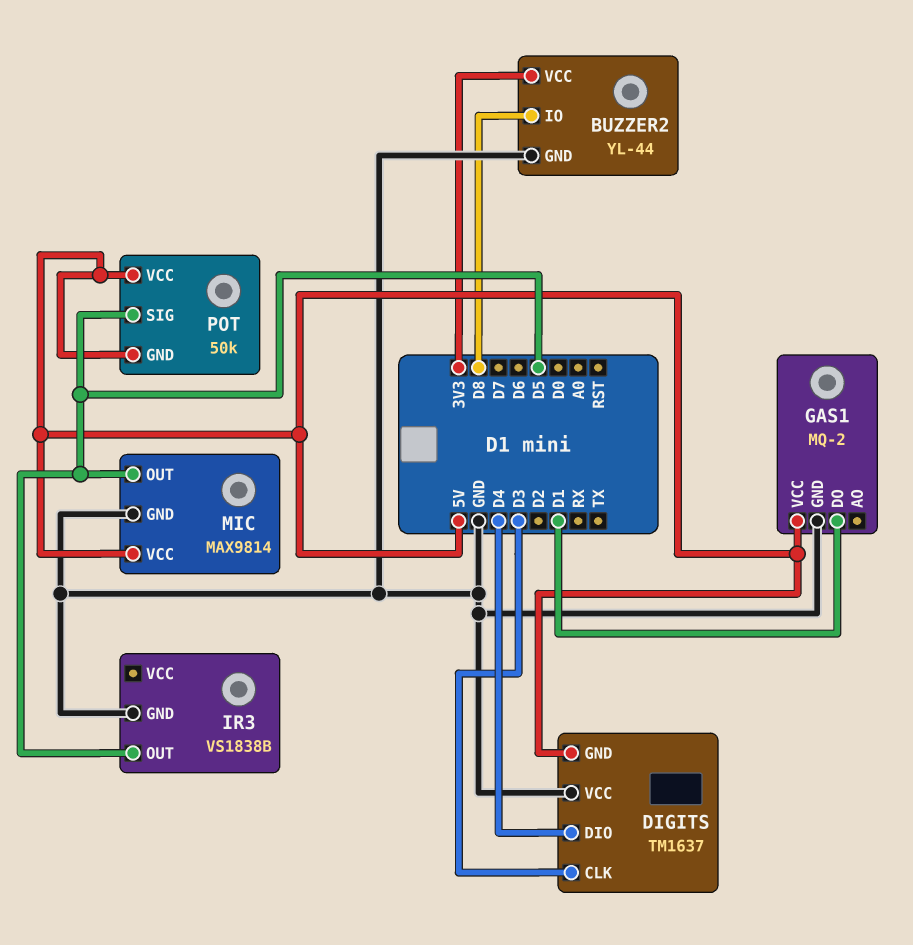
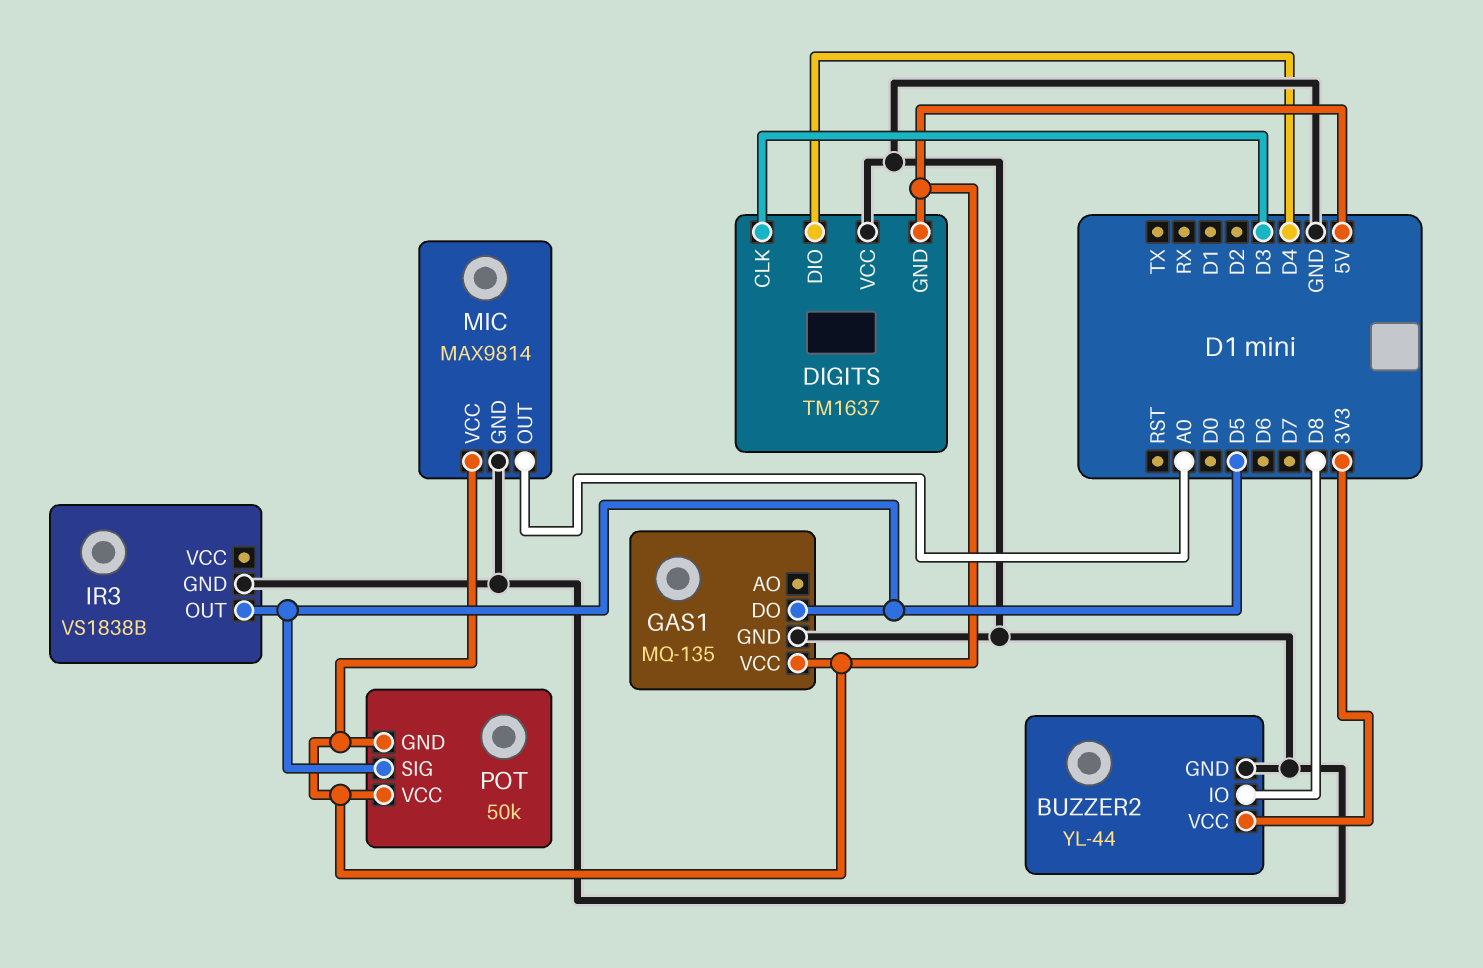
GAS1: MQ-2 -> MQ-135
GAS1 pin DO: D1 -> D5
MIC pin OUT: D5 -> A0

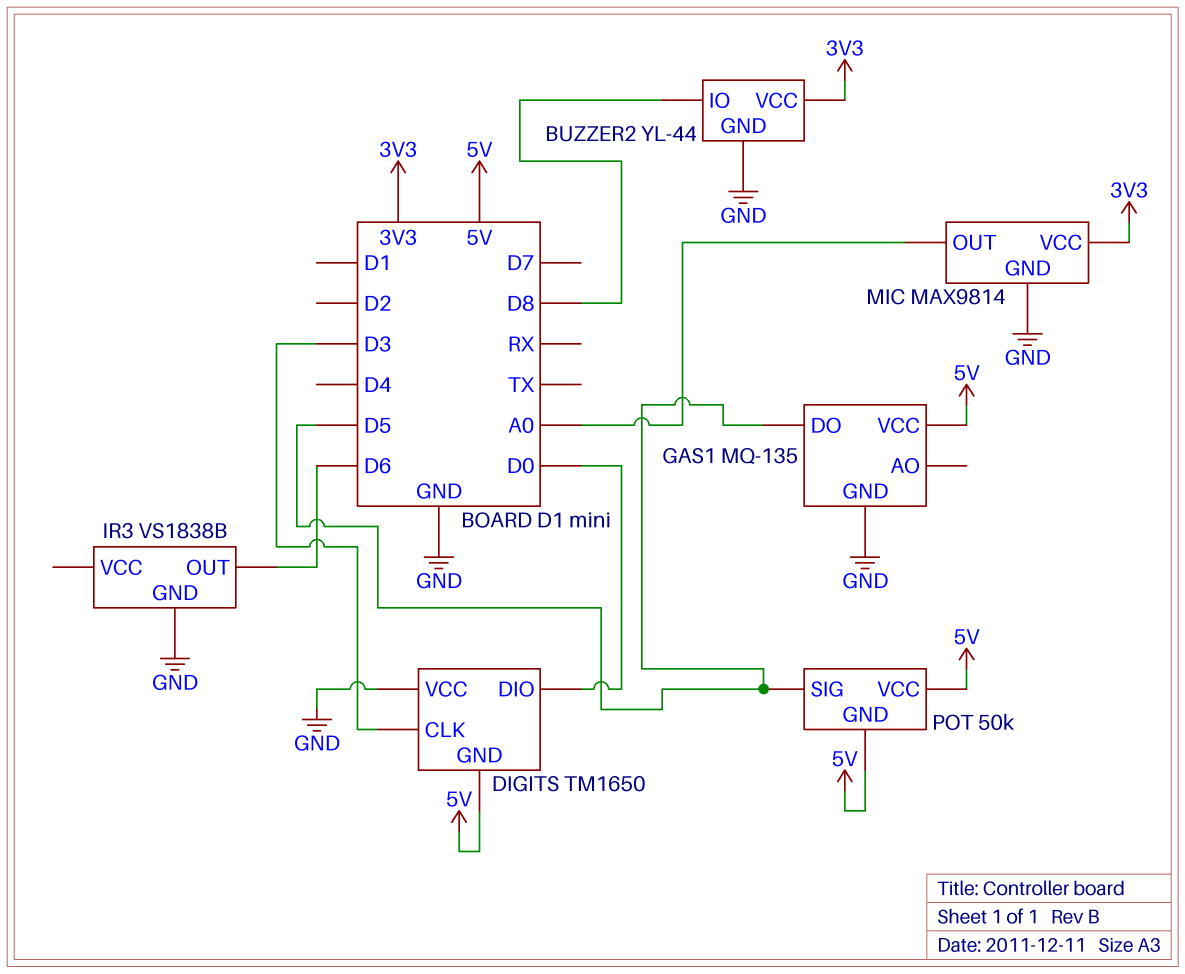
DIGITS: TM1637 -> TM1650
DIGITS pin DIO: D4 -> D0
IR3 pin OUT: D5 -> D6
MIC pin VCC: 5V -> 3V3

